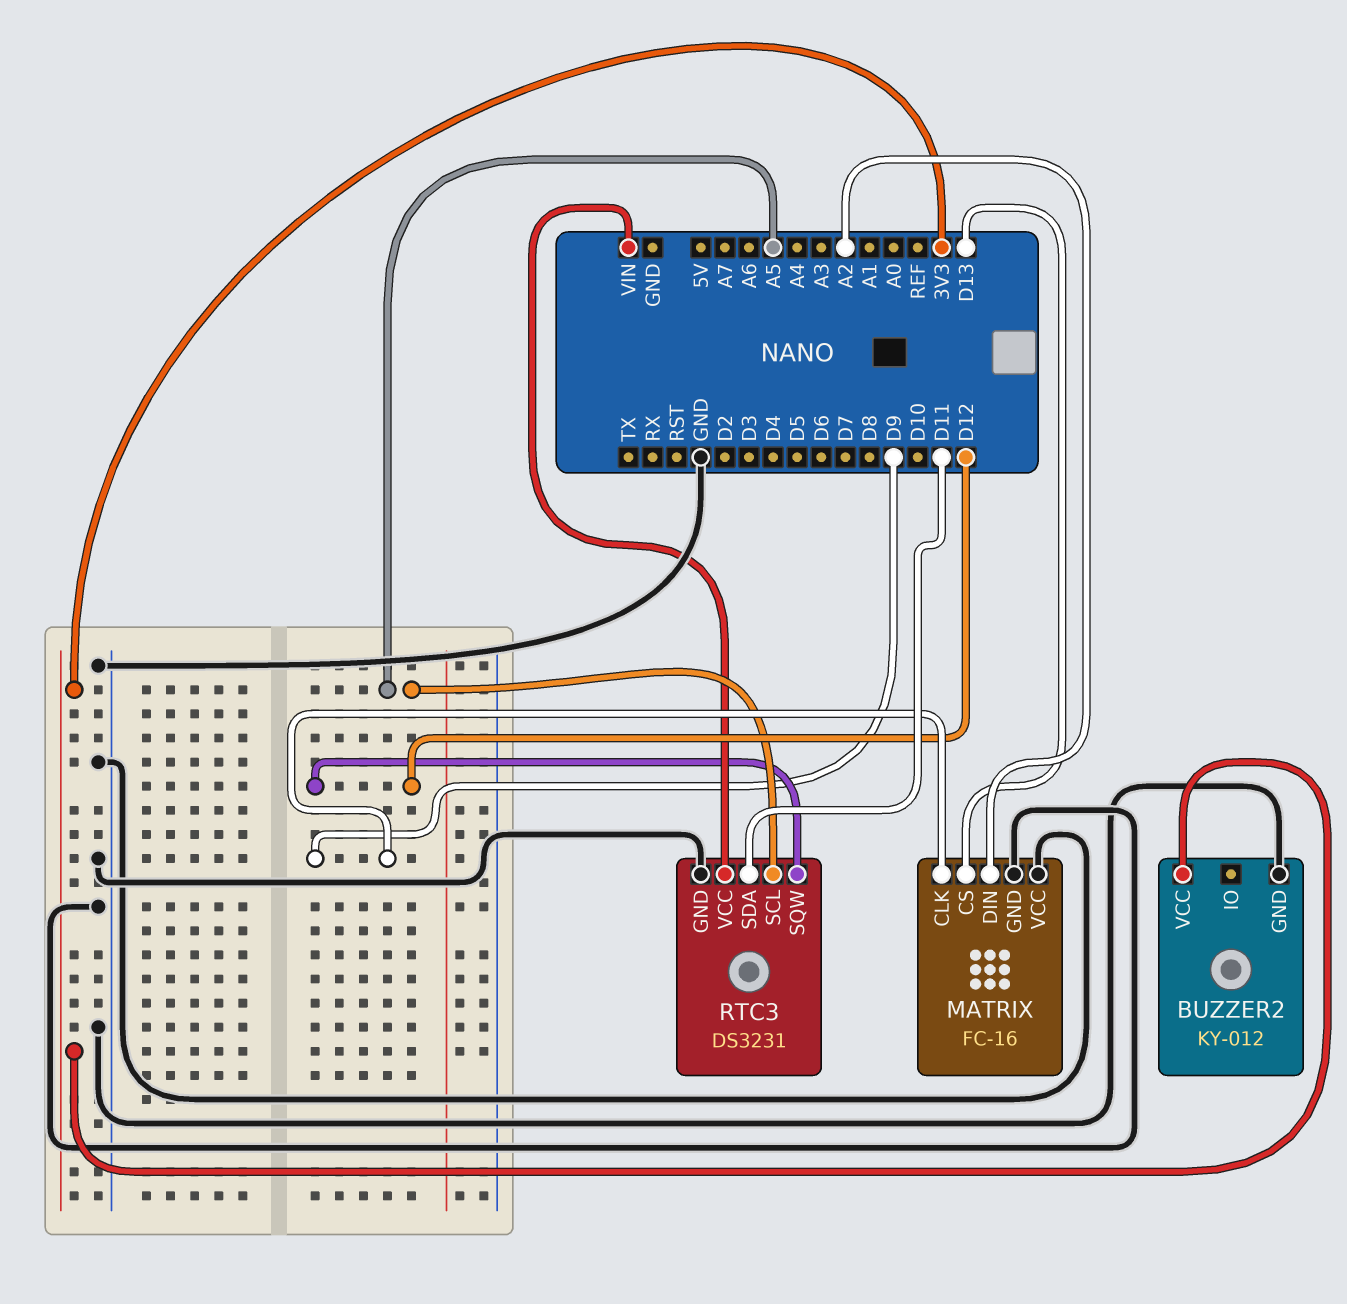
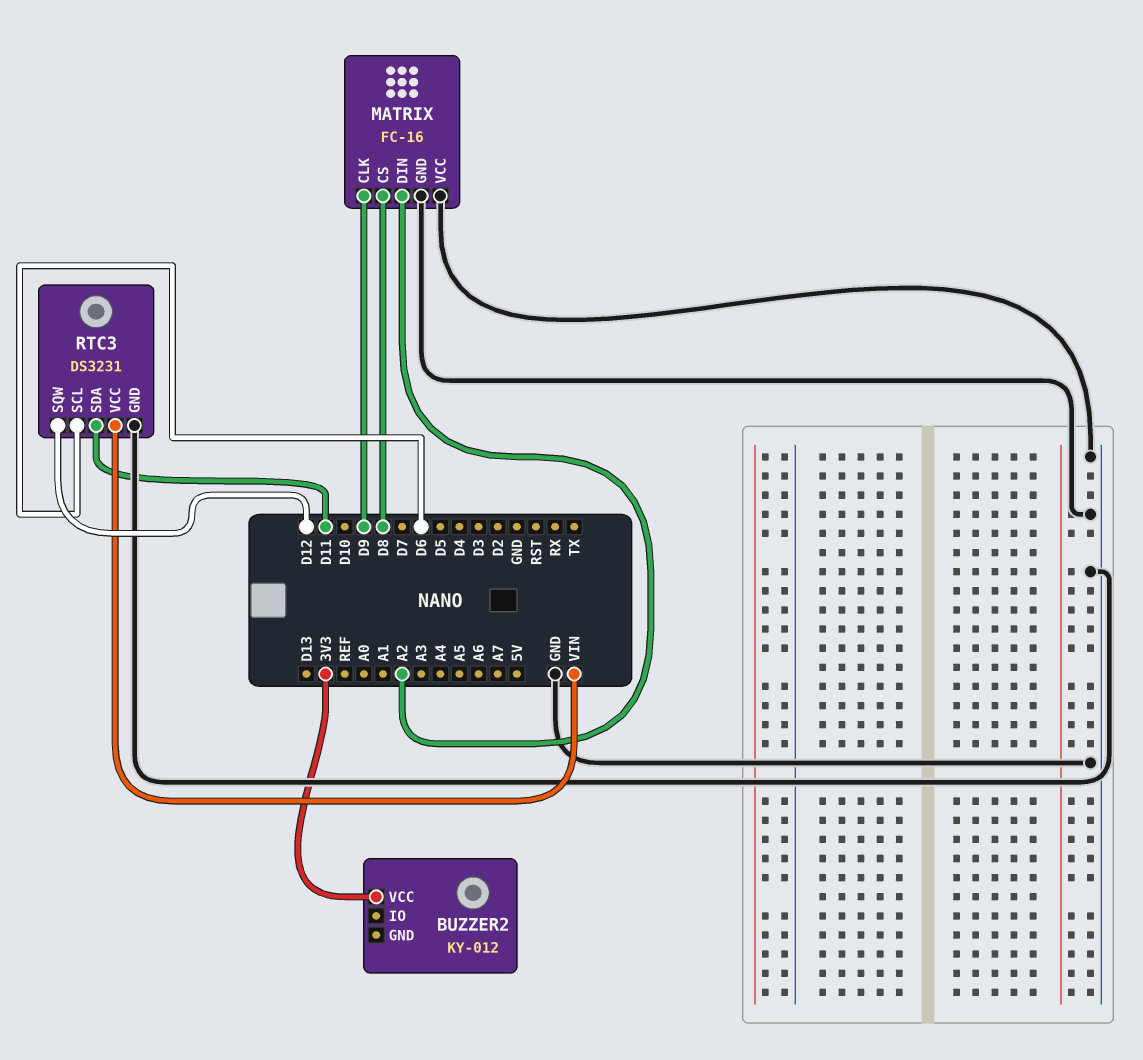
BUZZER2 pin GND: GND -> none
MATRIX pin CS: D13 -> D8
RTC3 pin SCL: A5 -> D6

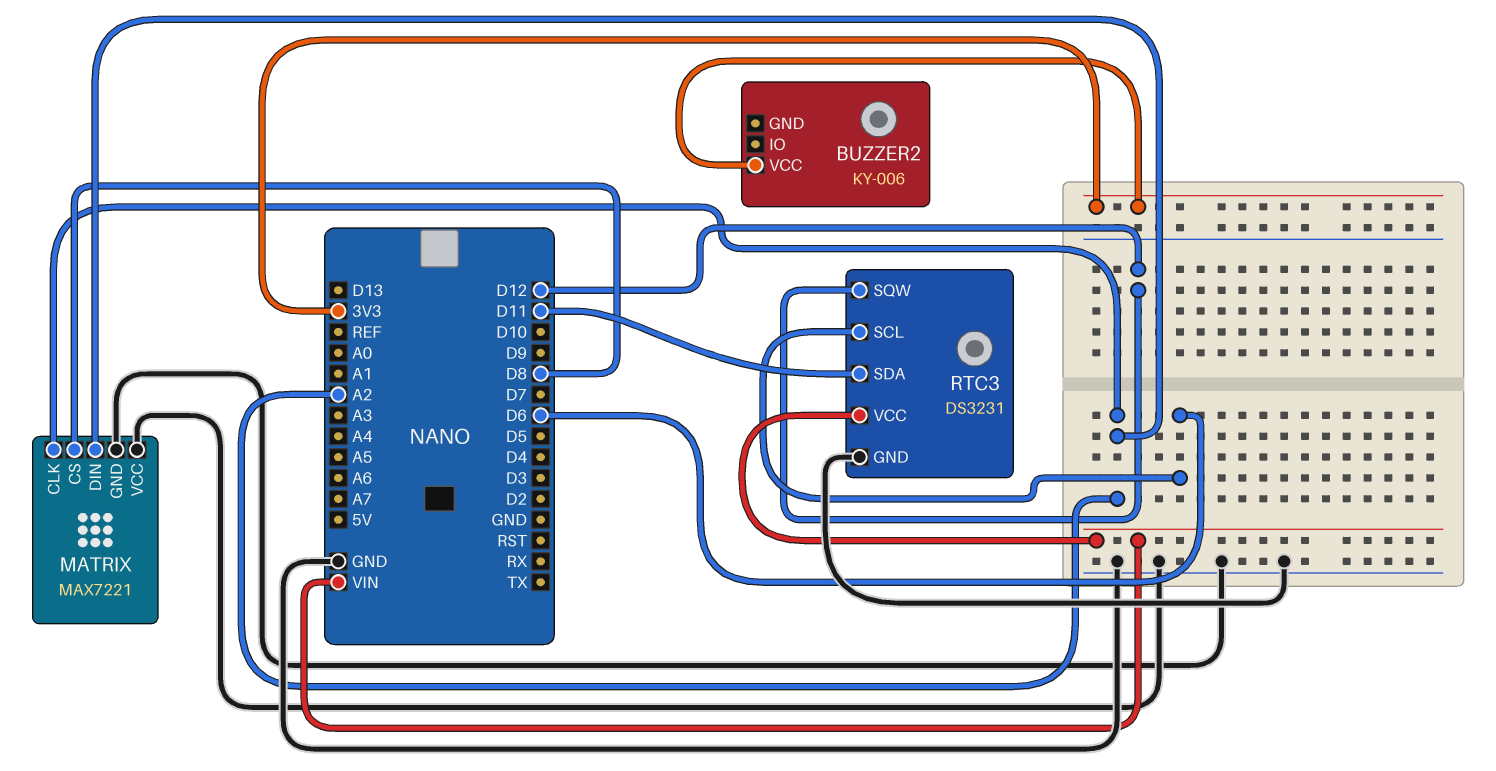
BUZZER2: KY-012 -> KY-006
MATRIX: FC-16 -> MAX7221
MATRIX pin CLK: D9 -> A2

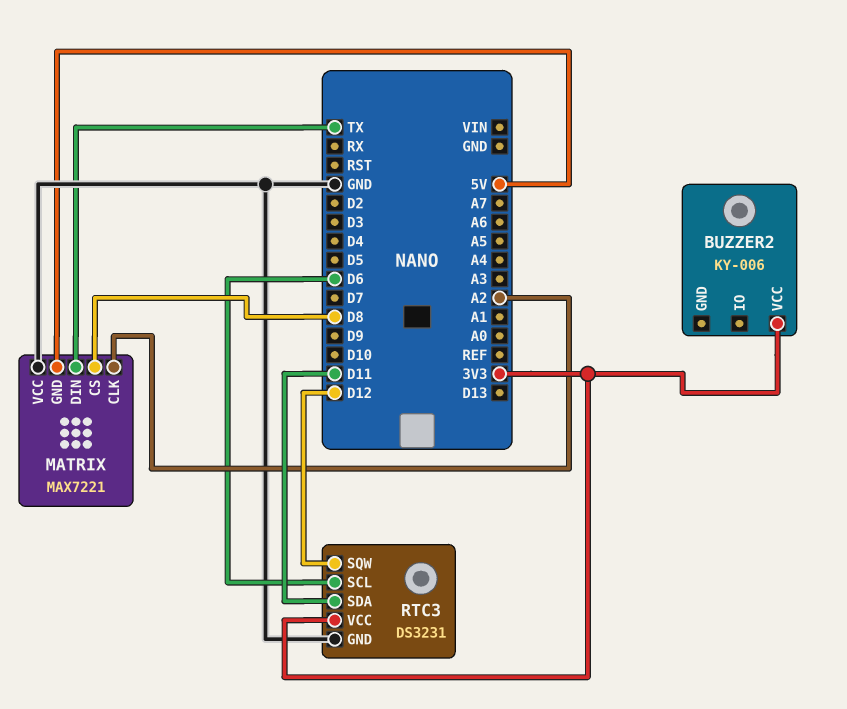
MATRIX pin DIN: A2 -> TX
MATRIX pin GND: GND -> 5V
RTC3 pin VCC: VIN -> 3V3

